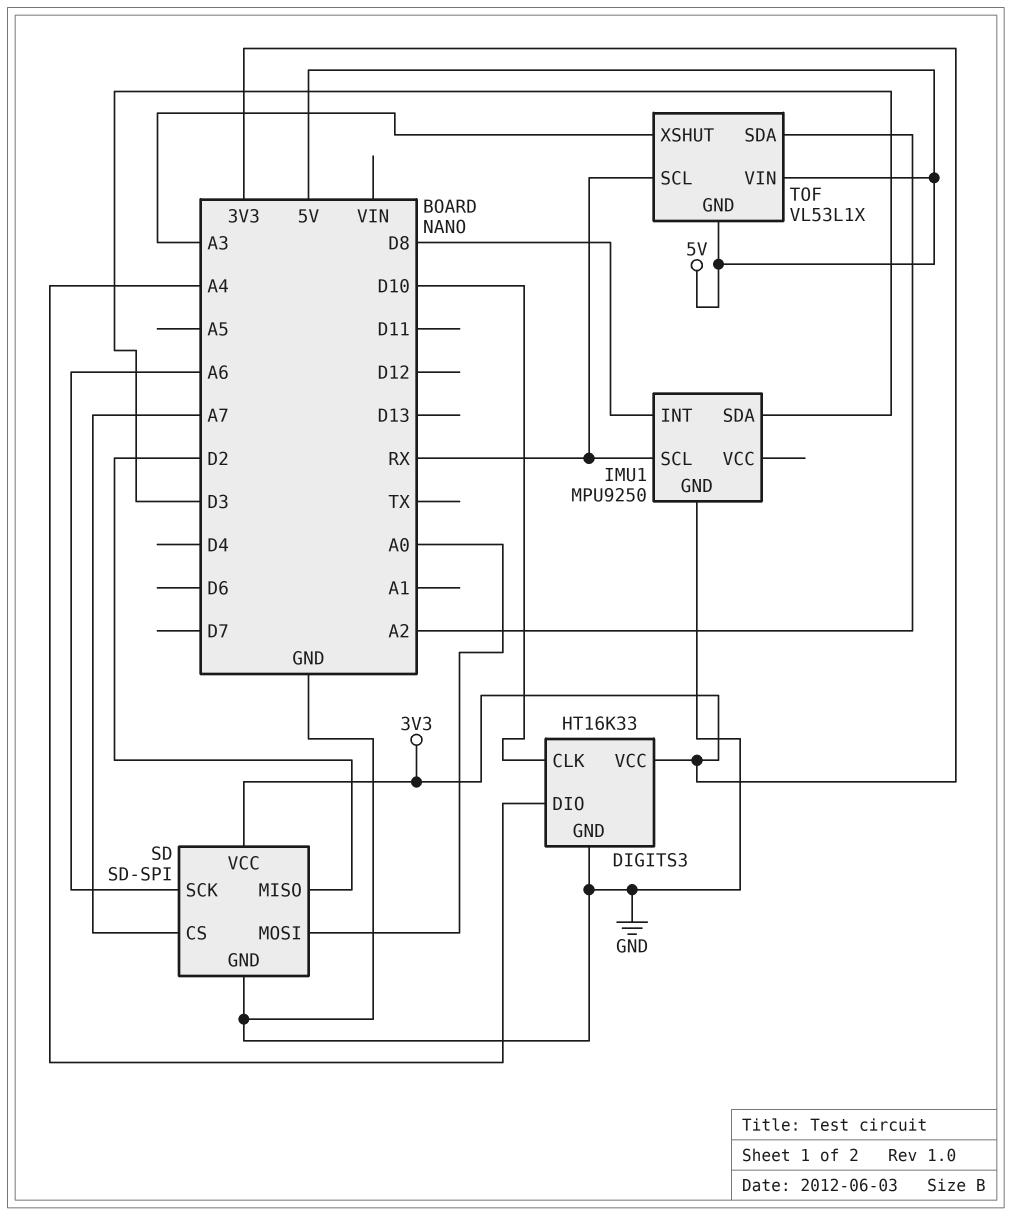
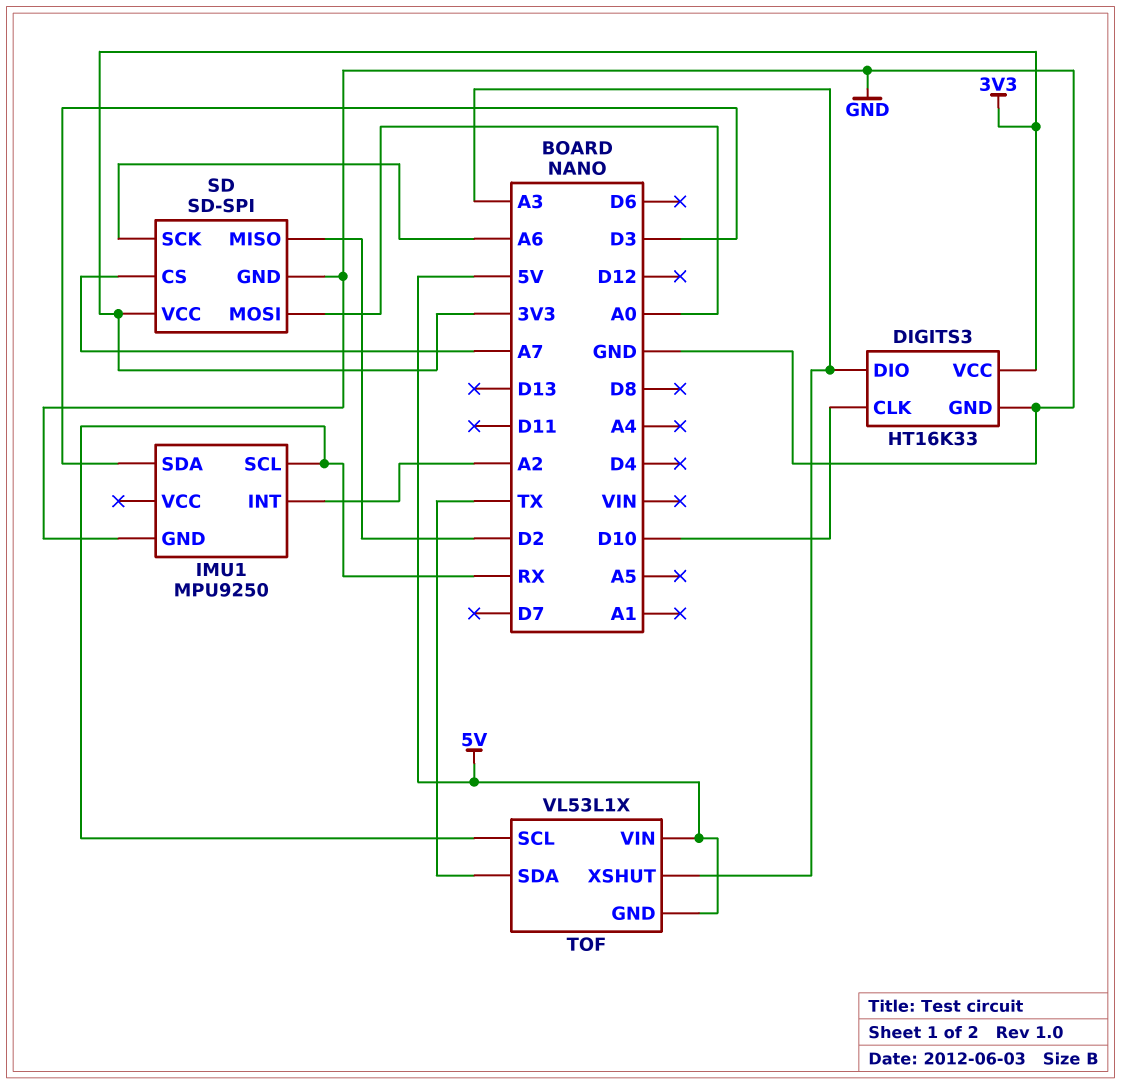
DIGITS3 pin DIO: A4 -> A3
IMU1 pin INT: D8 -> A2
TOF pin SDA: A2 -> TX

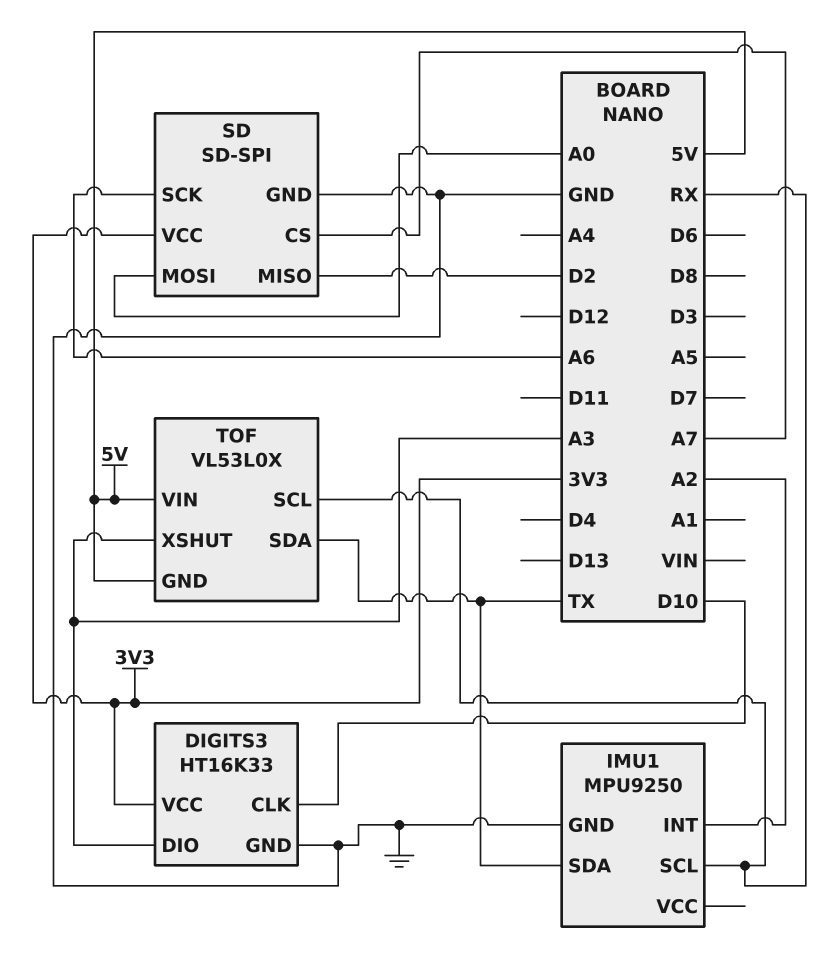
IMU1 pin SDA: D3 -> TX
TOF: VL53L1X -> VL53L0X

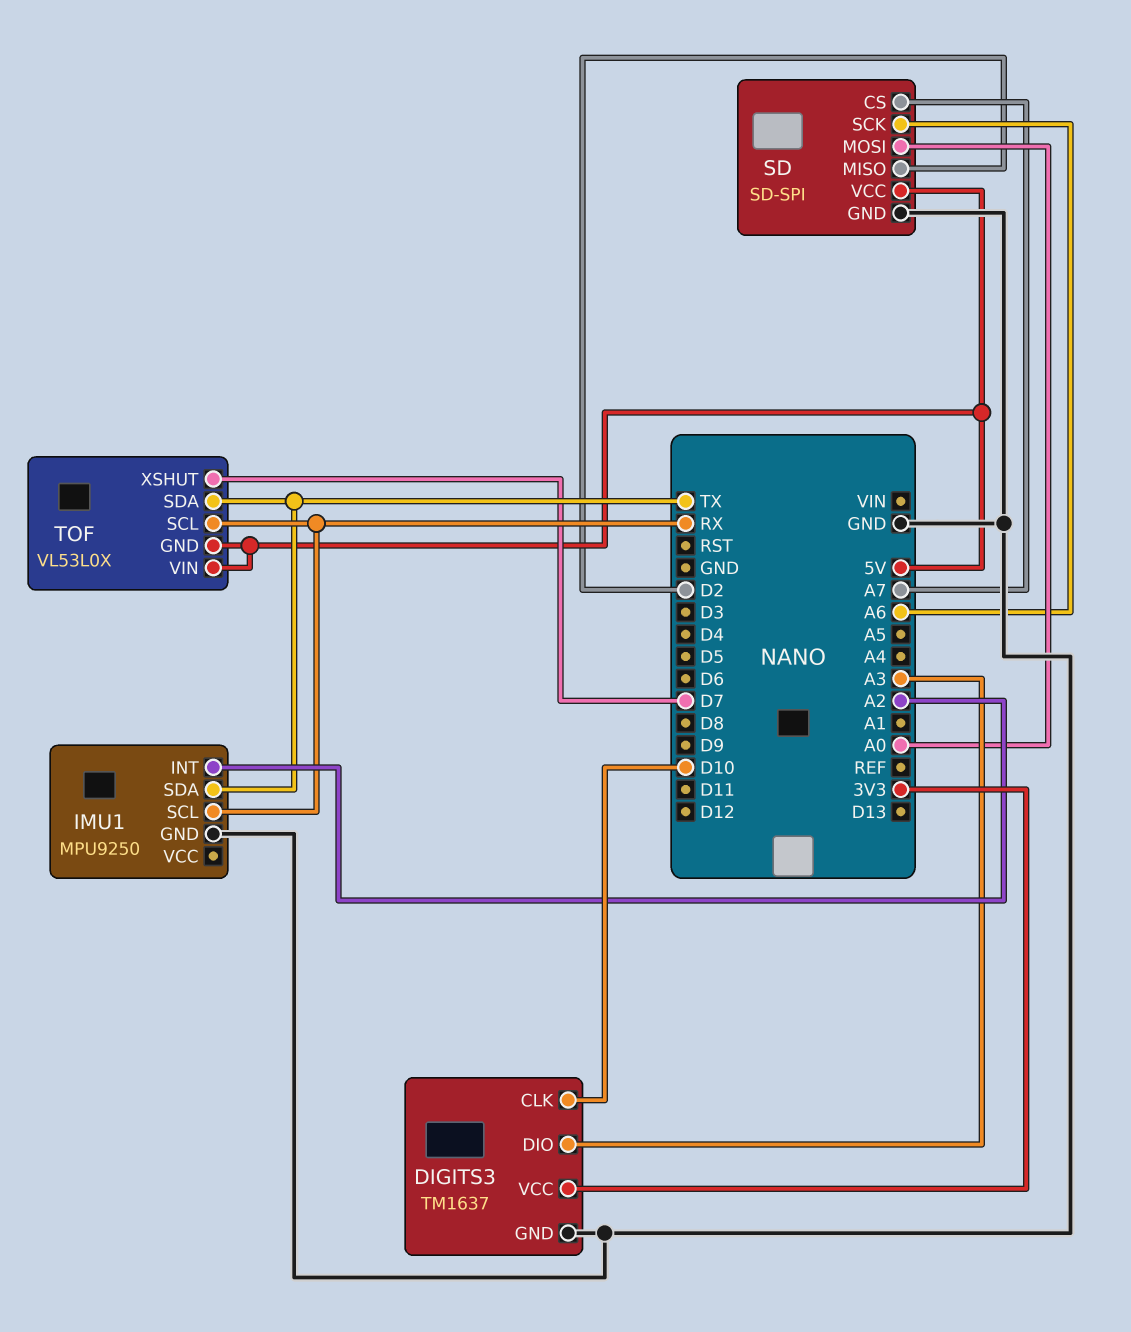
DIGITS3: HT16K33 -> TM1637
SD pin VCC: 3V3 -> 5V
TOF pin XSHUT: A3 -> D7

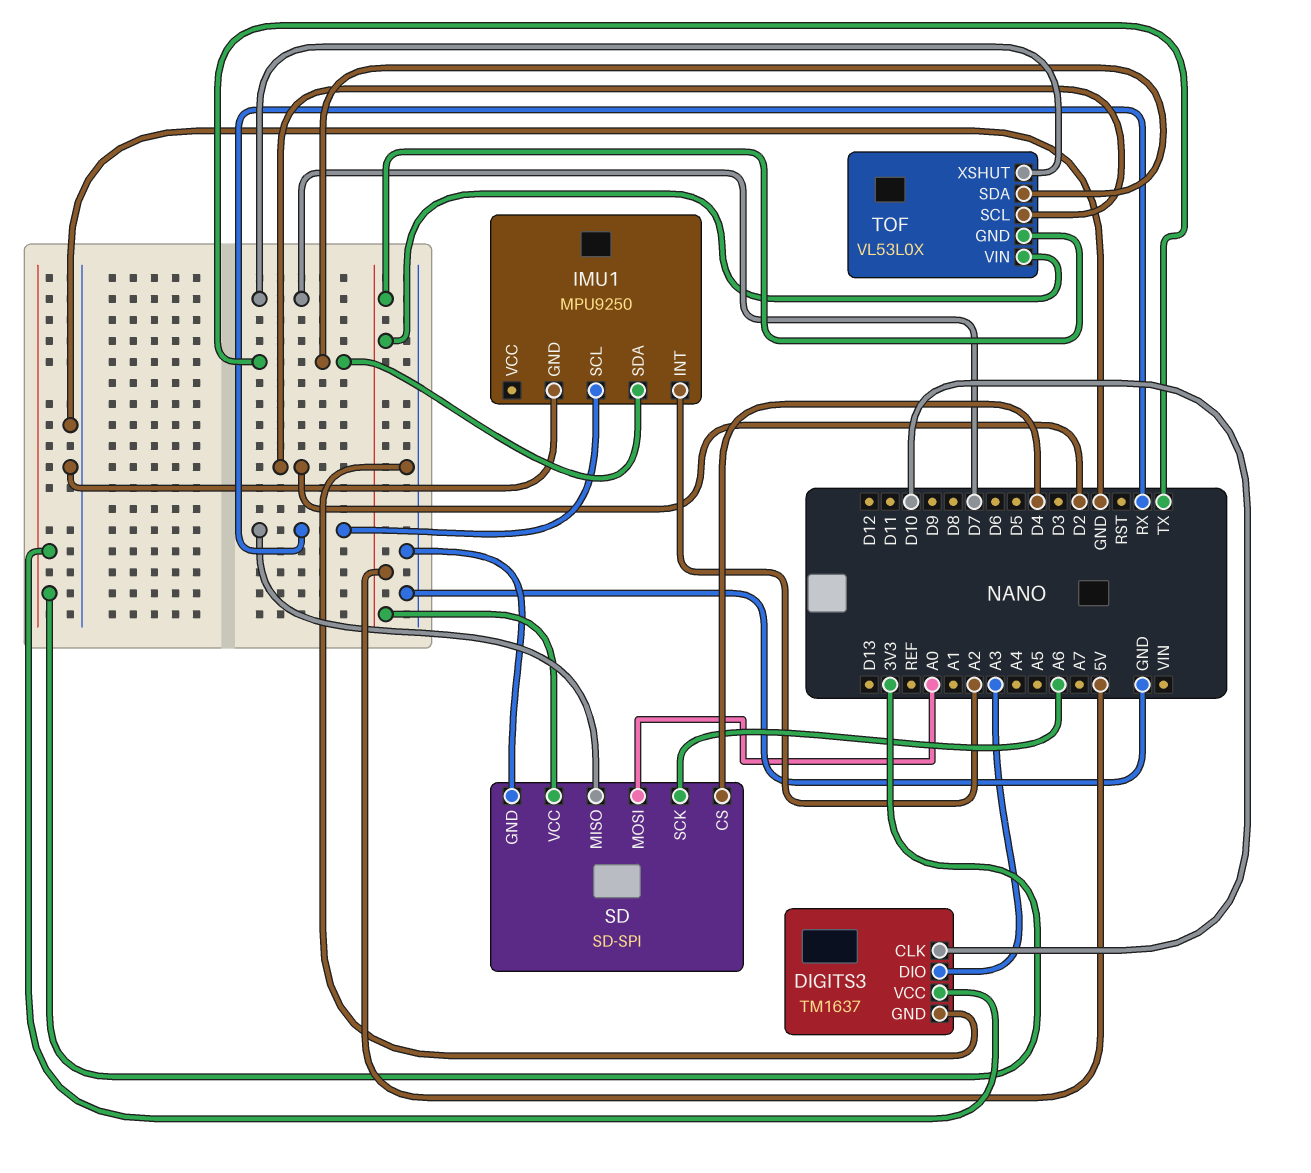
SD pin CS: A7 -> D4
SD pin MISO: D2 -> RX
TOF pin SCL: RX -> D2

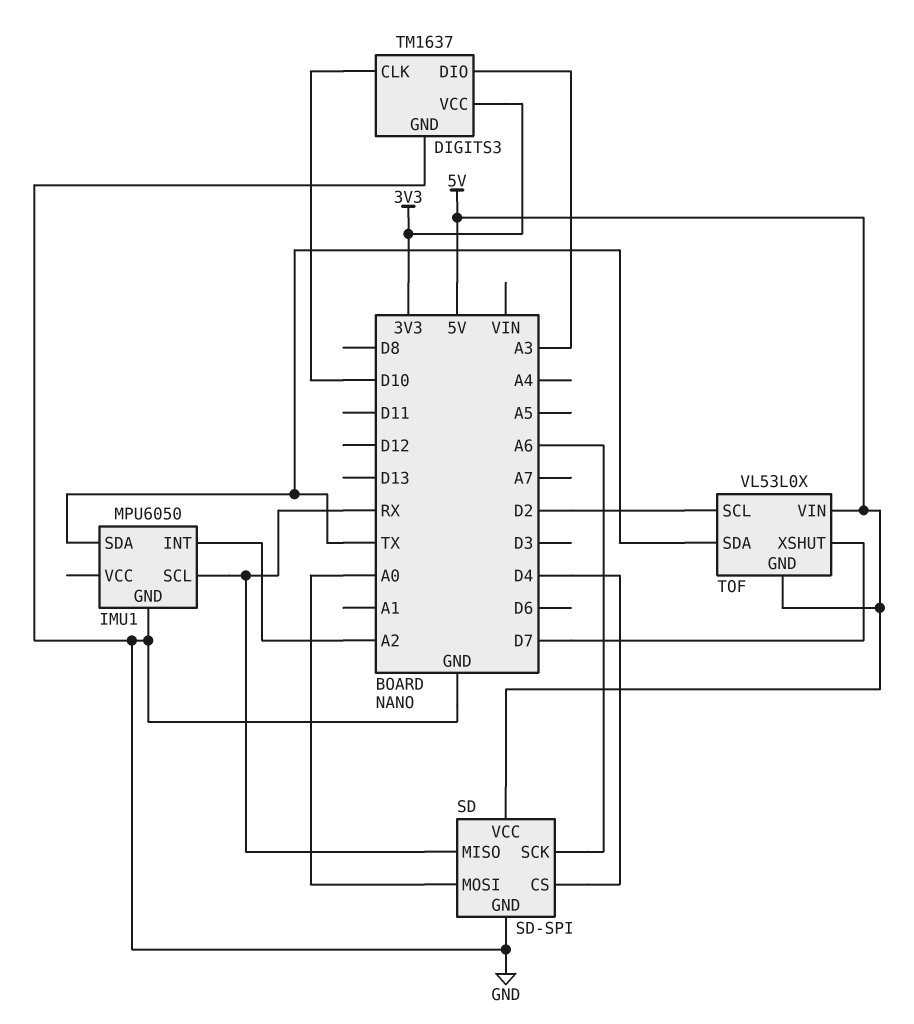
IMU1: MPU9250 -> MPU6050

